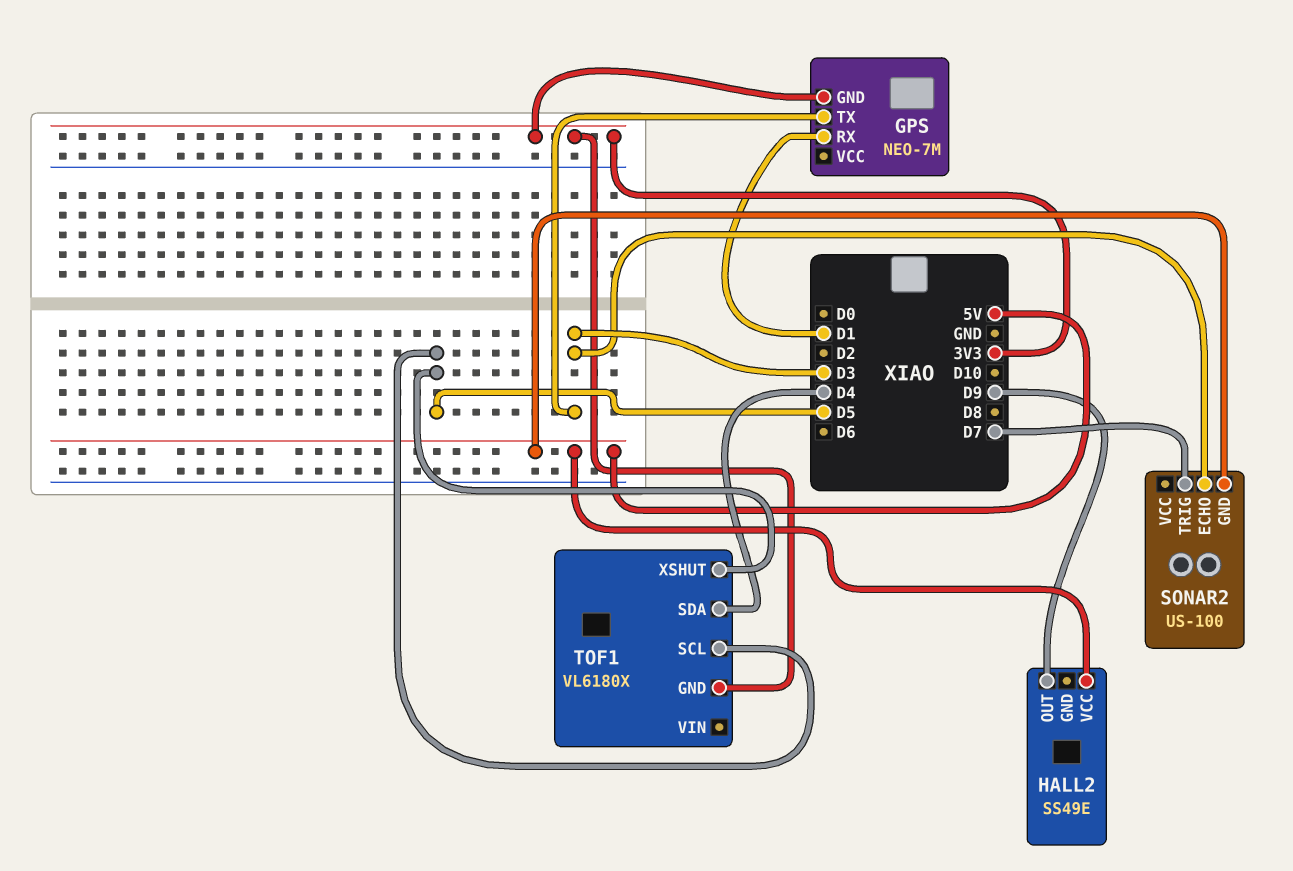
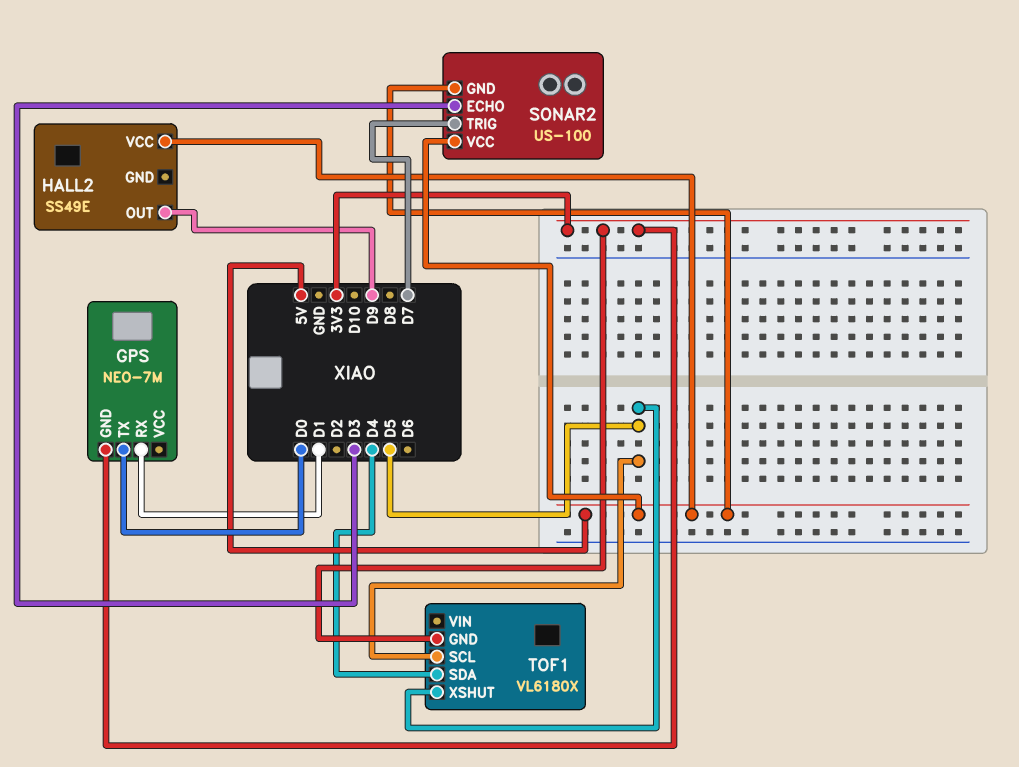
GPS pin TX: D3 -> D0
SONAR2 pin VCC: none -> 5V

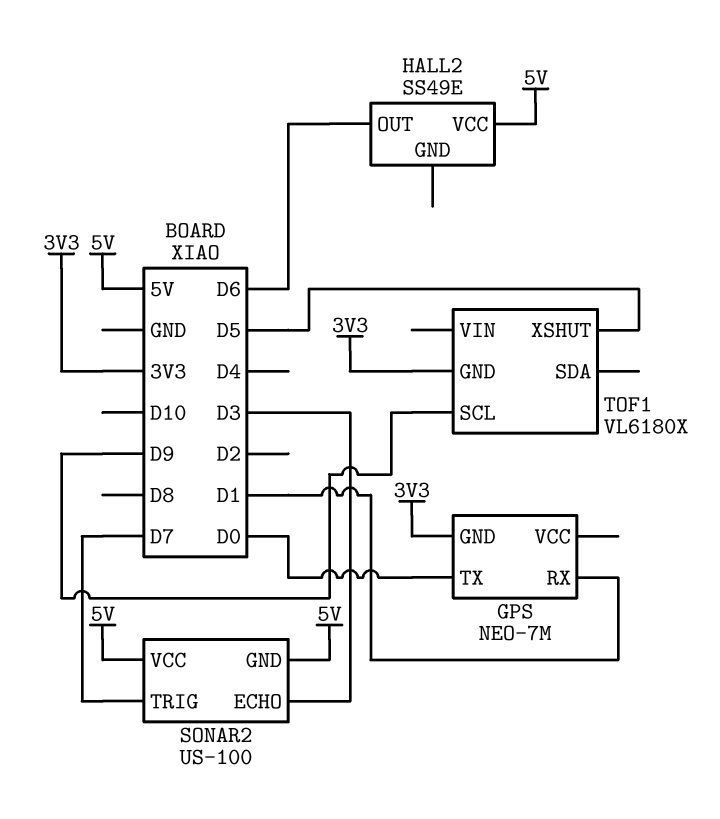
HALL2 pin OUT: D9 -> D6
TOF1 pin SCL: D5 -> D9
TOF1 pin SDA: D4 -> none

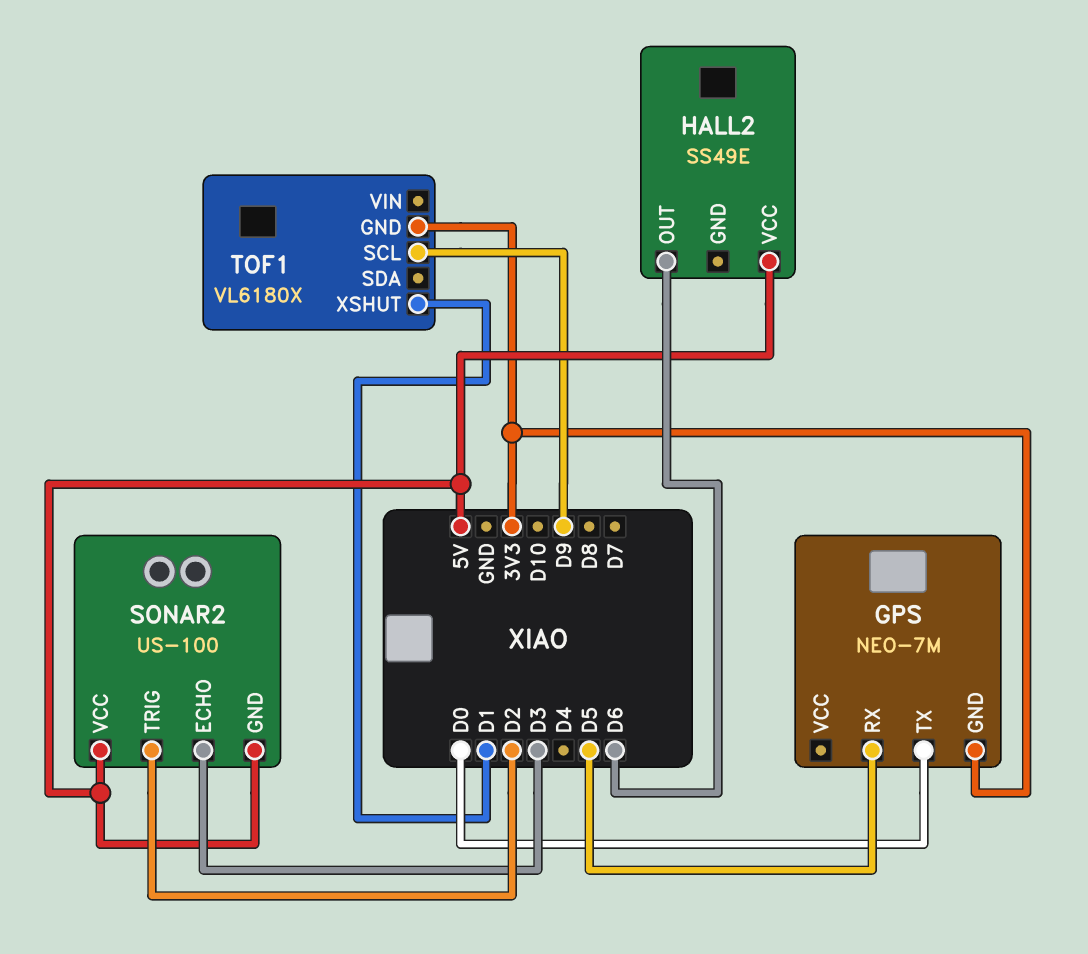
GPS pin RX: D1 -> D5
SONAR2 pin TRIG: D7 -> D2
TOF1 pin XSHUT: D5 -> D1

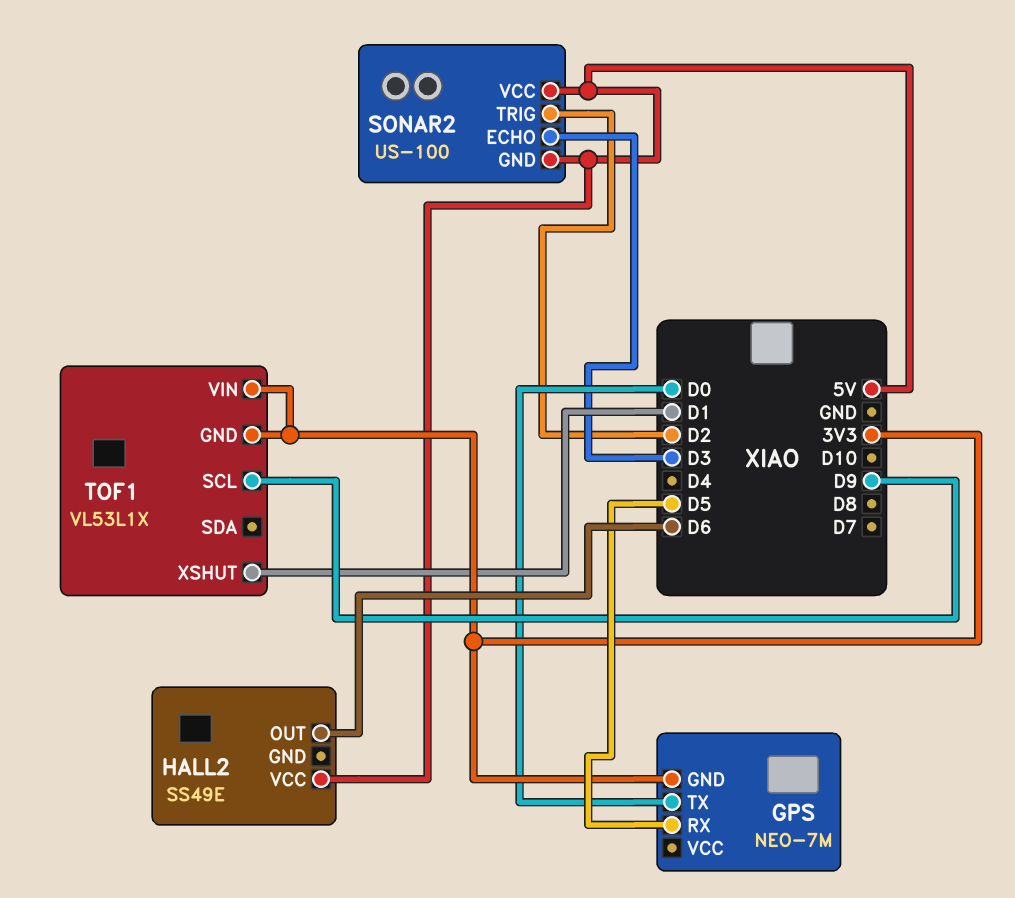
TOF1: VL6180X -> VL53L1X
TOF1 pin VIN: none -> 3V3

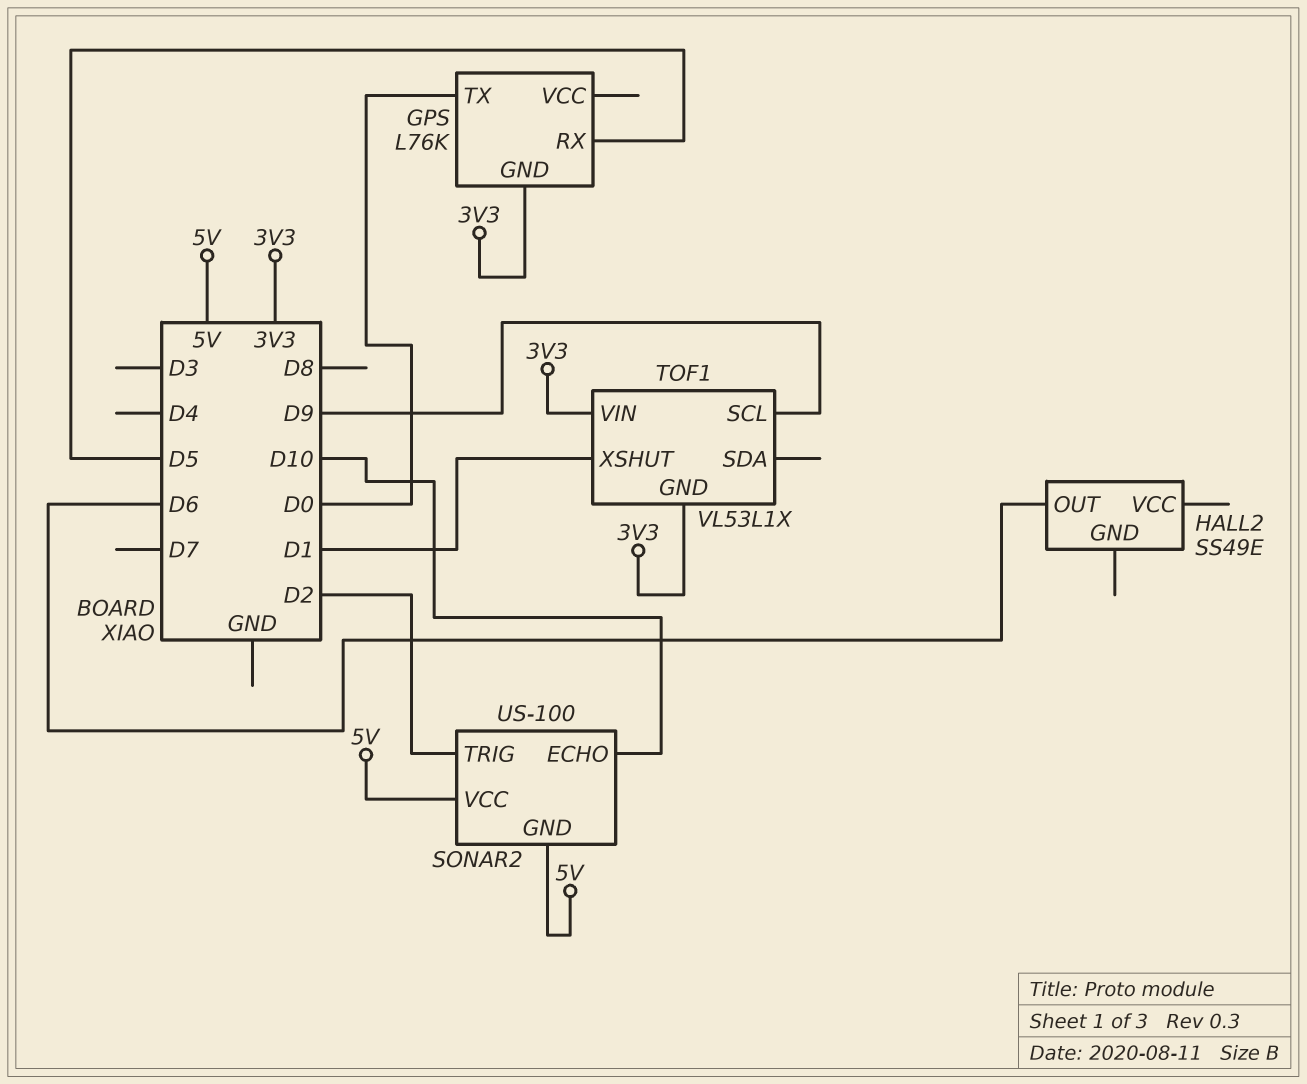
GPS: NEO-7M -> L76K
HALL2 pin VCC: 5V -> none
SONAR2 pin ECHO: D3 -> D10

